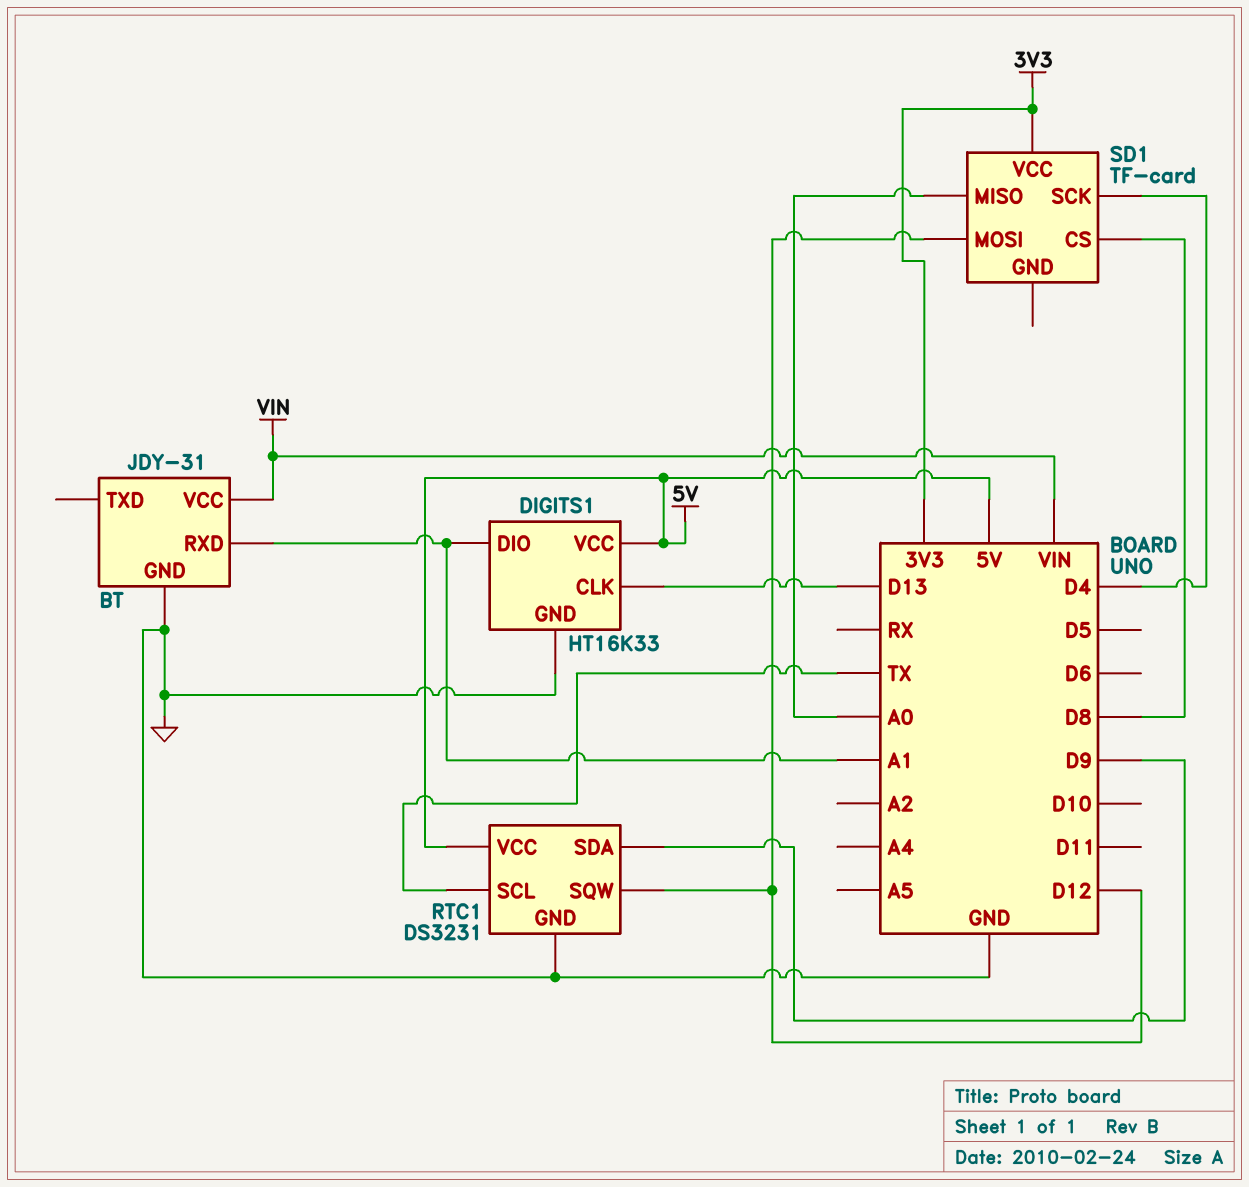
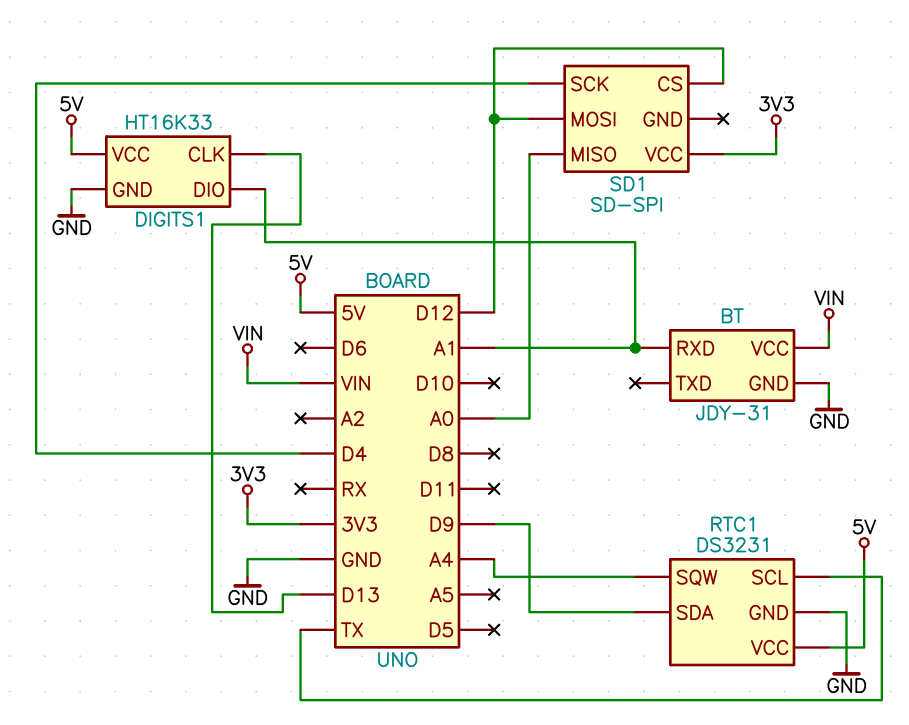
RTC1 pin SQW: D12 -> A4
SD1: TF-card -> SD-SPI
SD1 pin CS: D8 -> D12

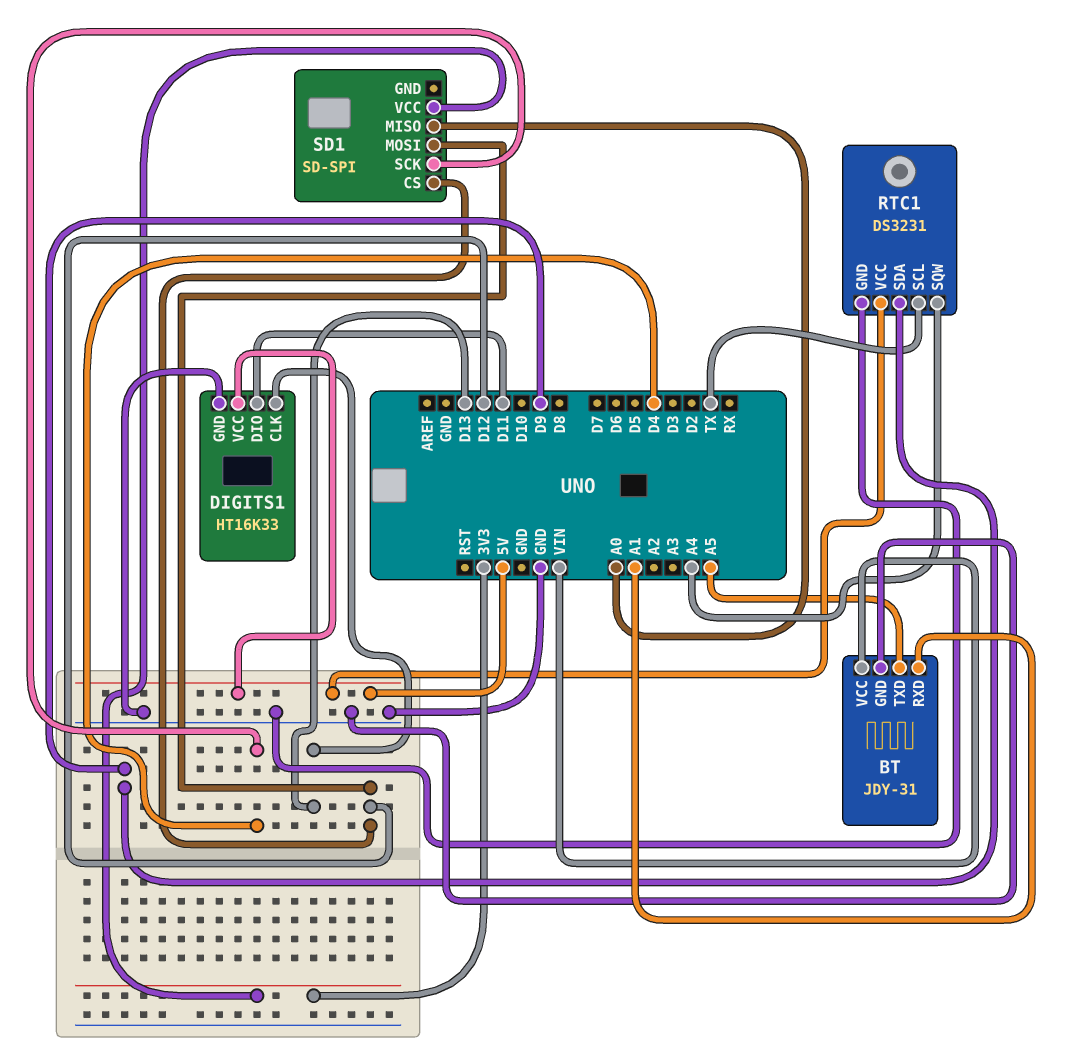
BT pin TXD: none -> A5
DIGITS1 pin DIO: A1 -> D11

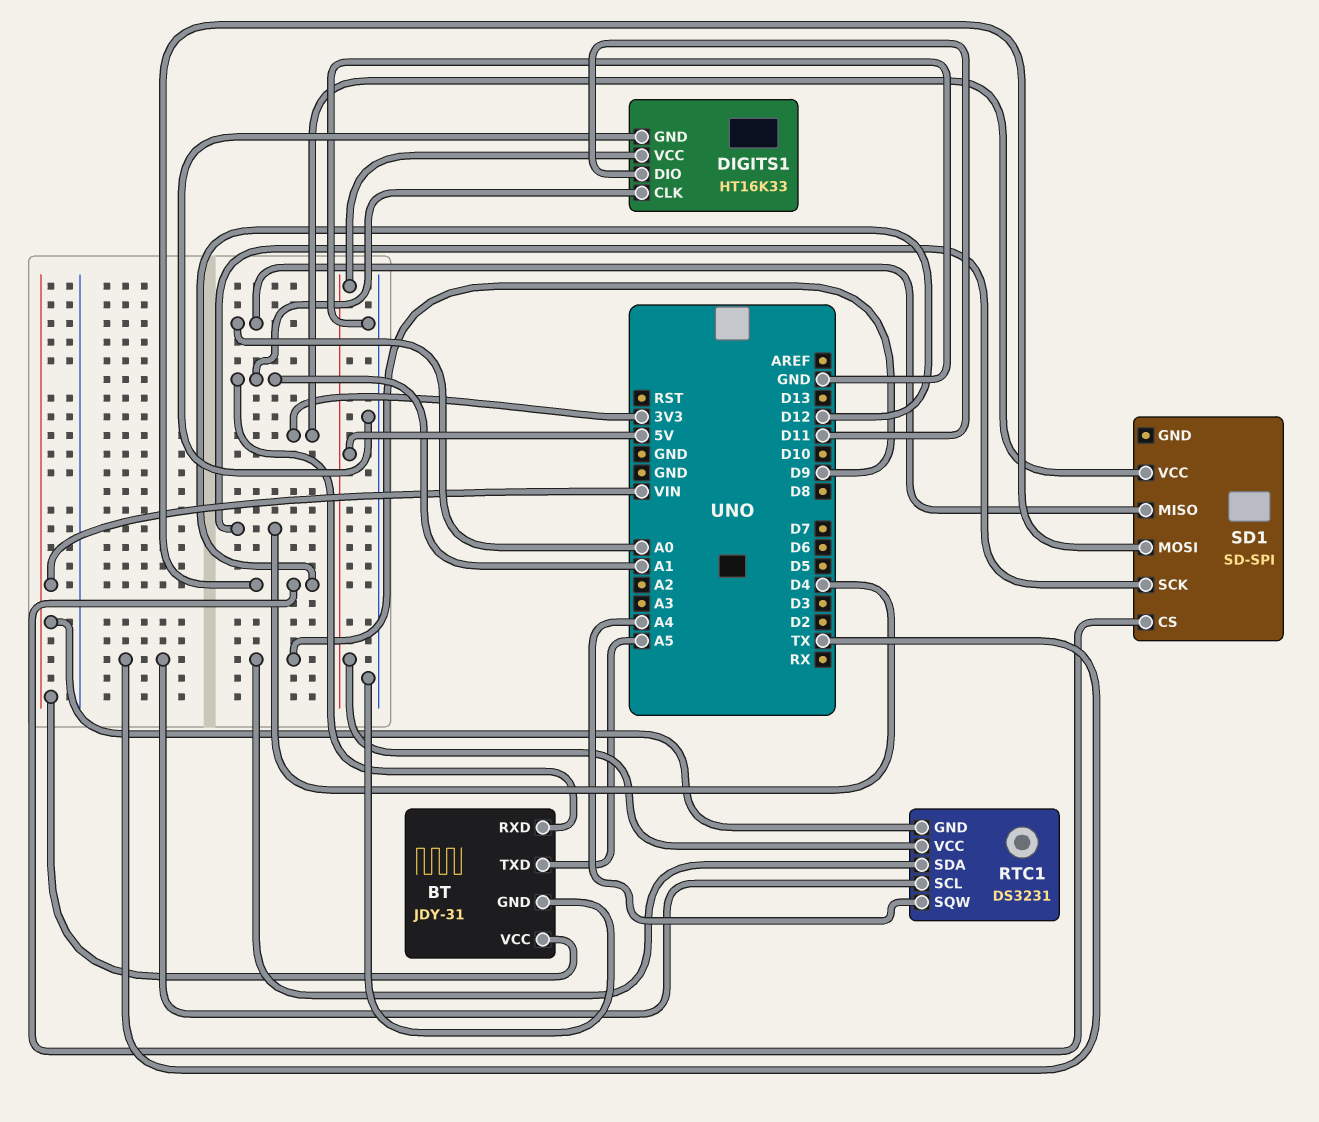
DIGITS1 pin CLK: D13 -> A1
RTC1 pin GND: GND -> VIN

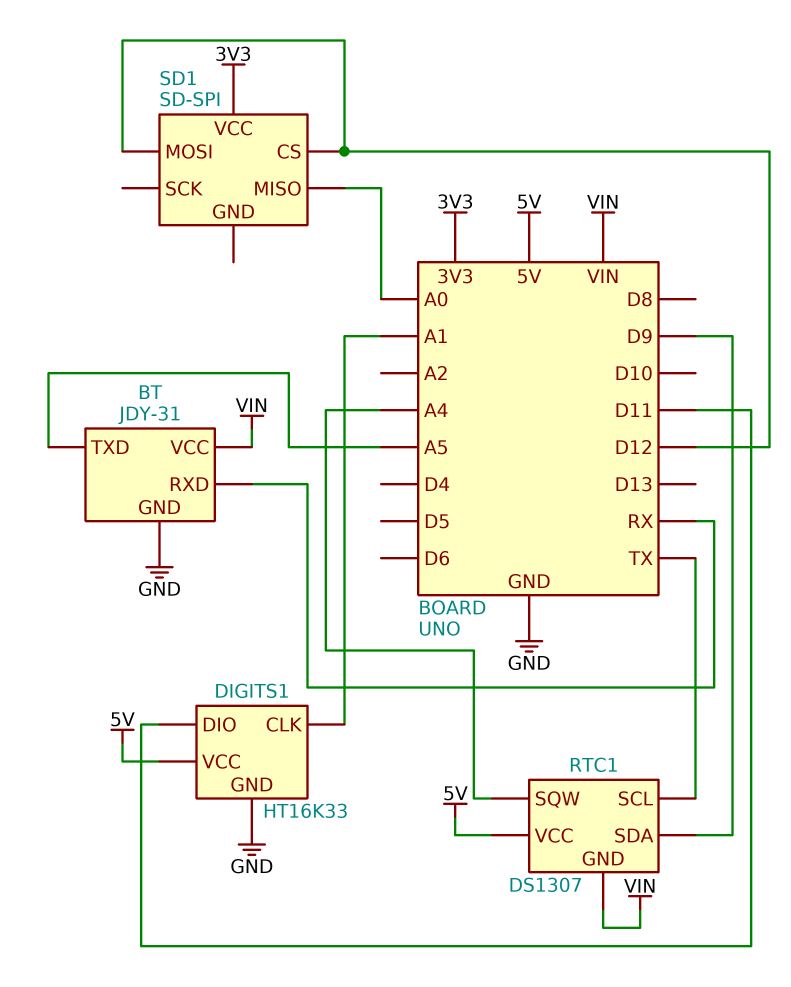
BT pin RXD: A1 -> RX
RTC1: DS3231 -> DS1307
SD1 pin SCK: D4 -> none

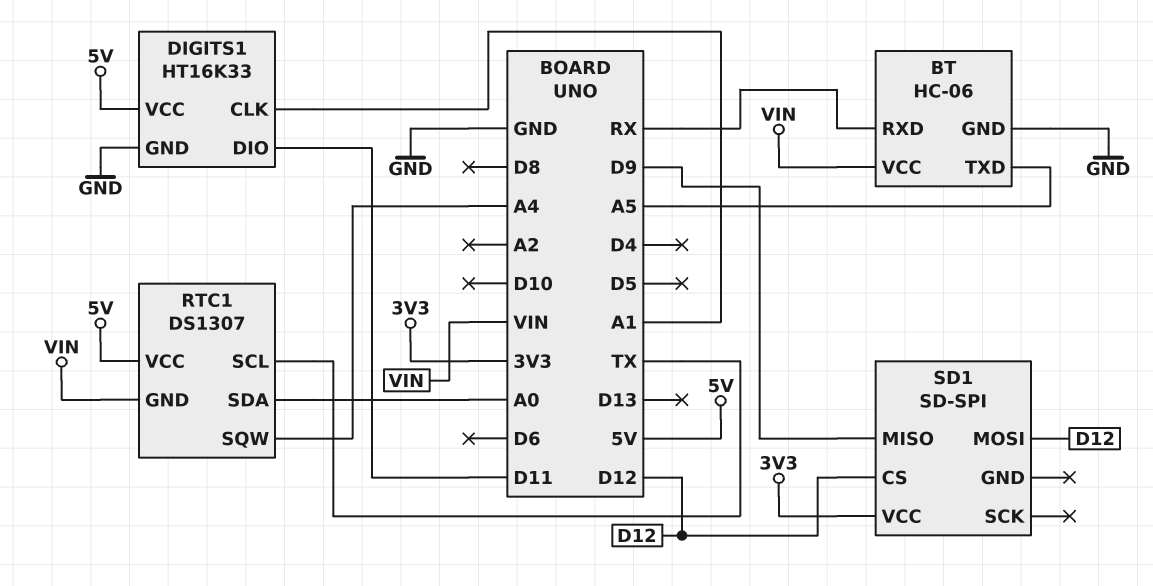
BT: JDY-31 -> HC-06
RTC1 pin SDA: D9 -> A0
SD1 pin MISO: A0 -> D9

